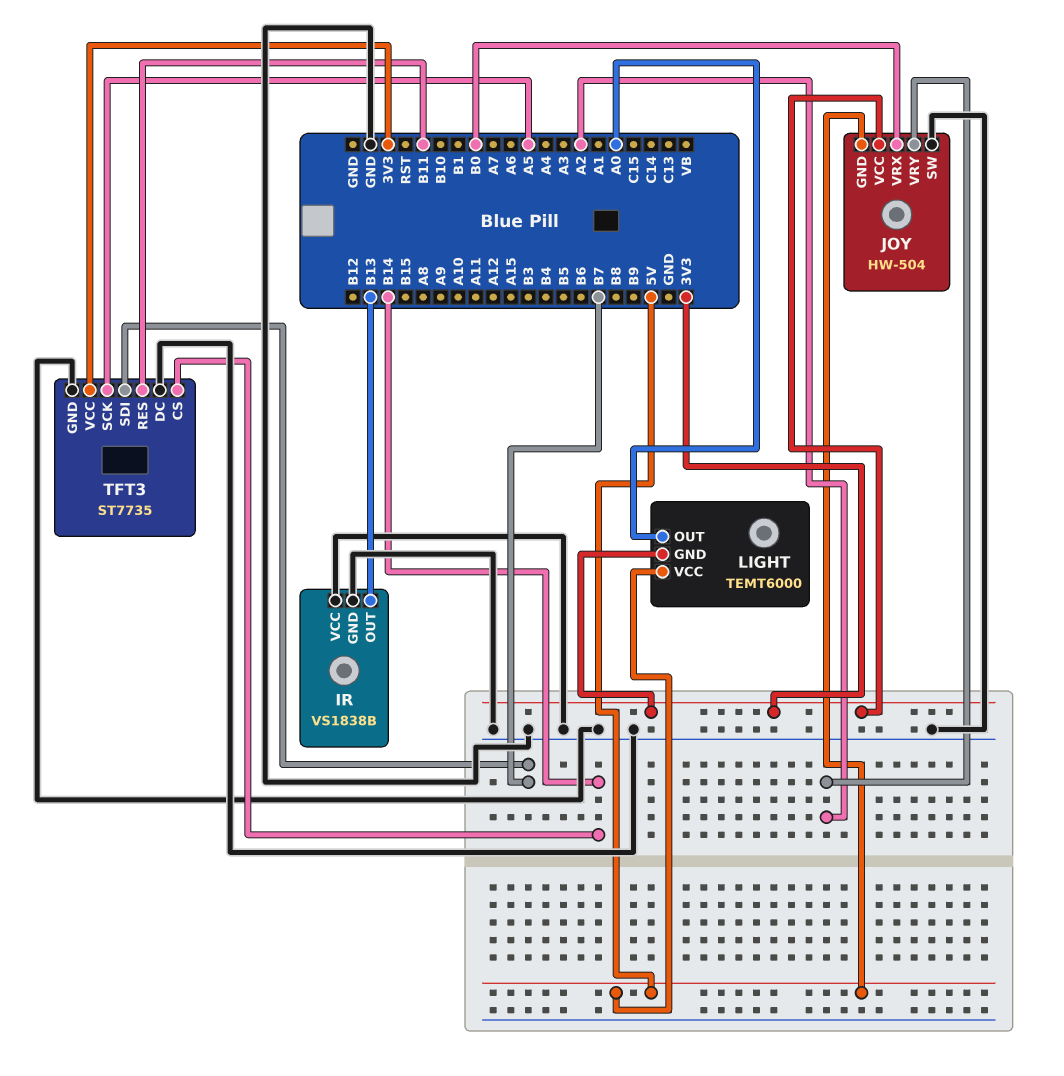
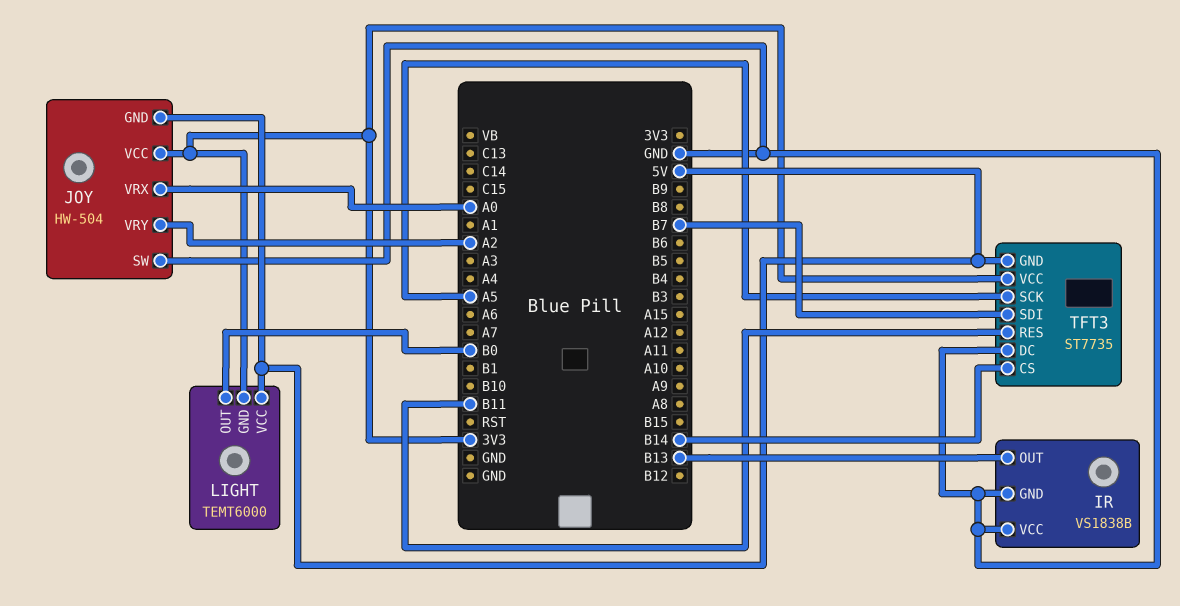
JOY pin VRX: B0 -> A0
LIGHT pin OUT: A0 -> B0
TFT3 pin GND: GND -> 5V

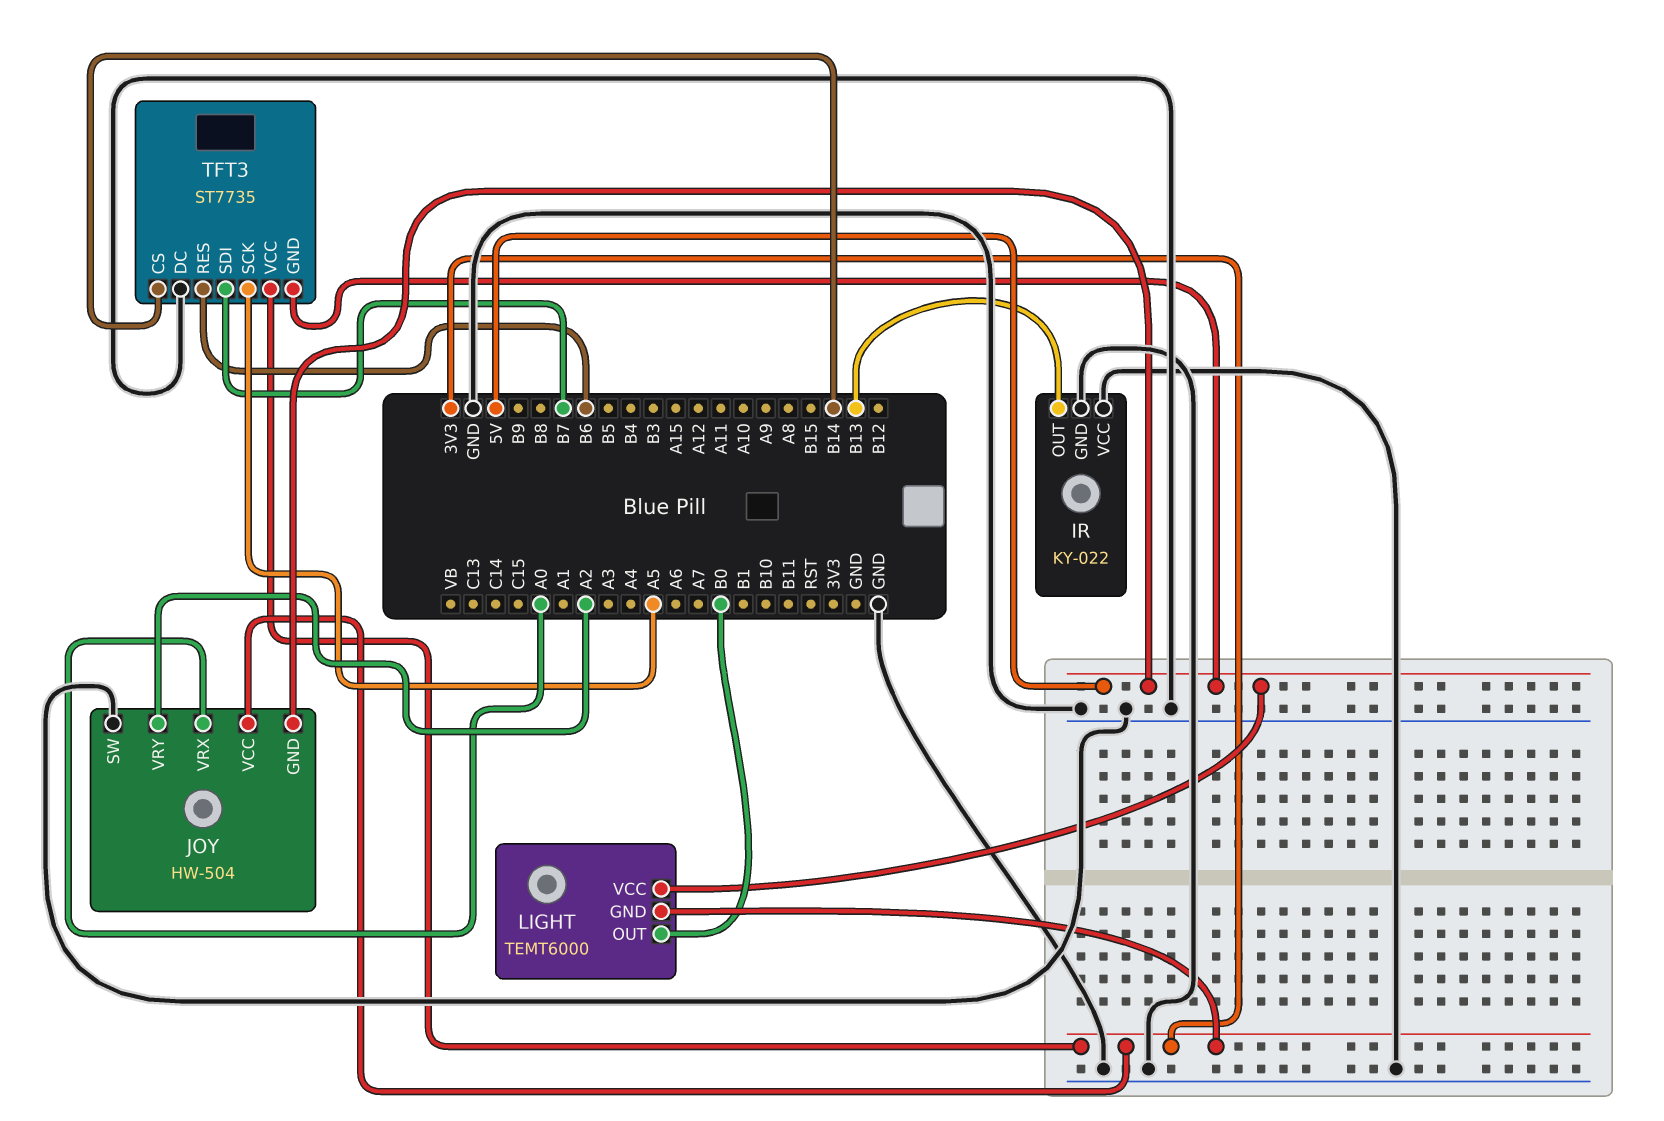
IR: VS1838B -> KY-022
TFT3 pin RES: B11 -> B6

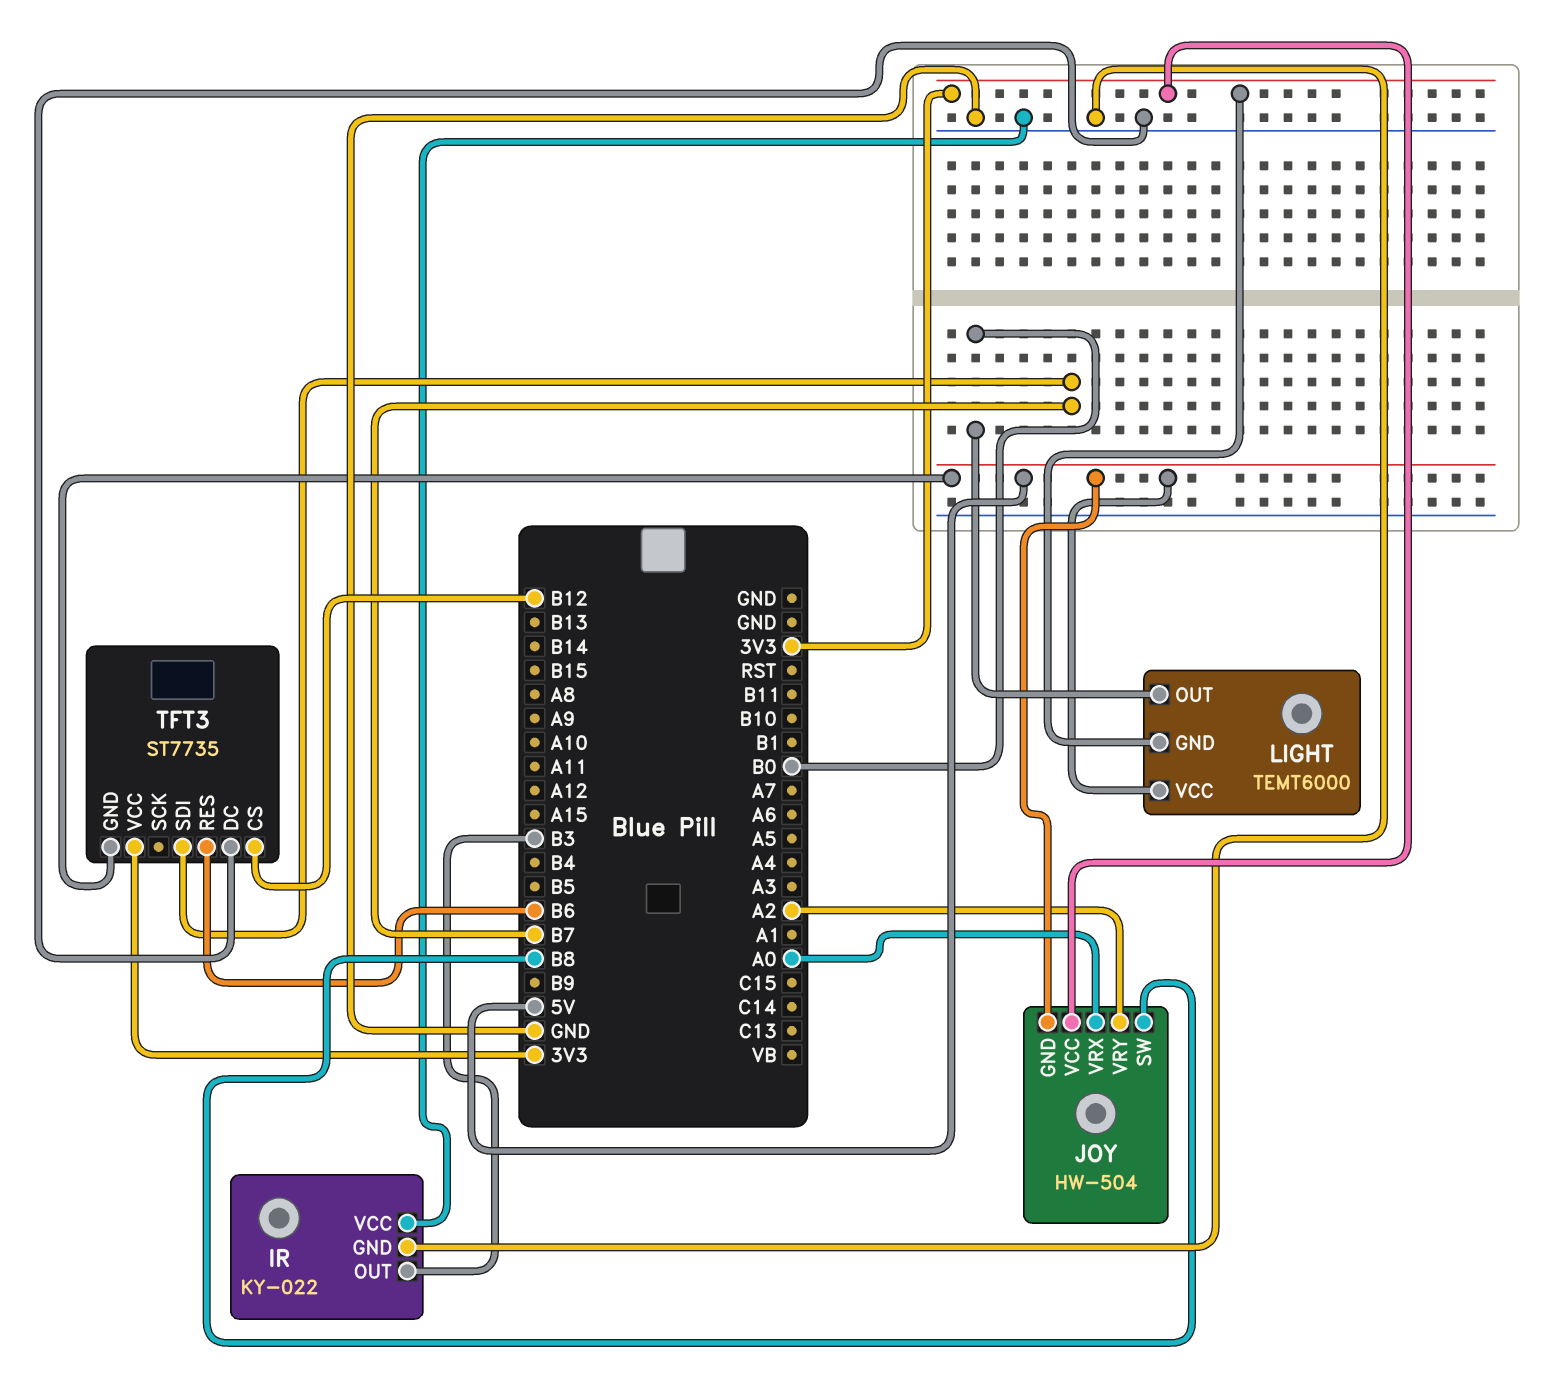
IR pin OUT: B13 -> B3
JOY pin SW: GND -> B8
TFT3 pin CS: B14 -> B12
TFT3 pin SCK: A5 -> none

